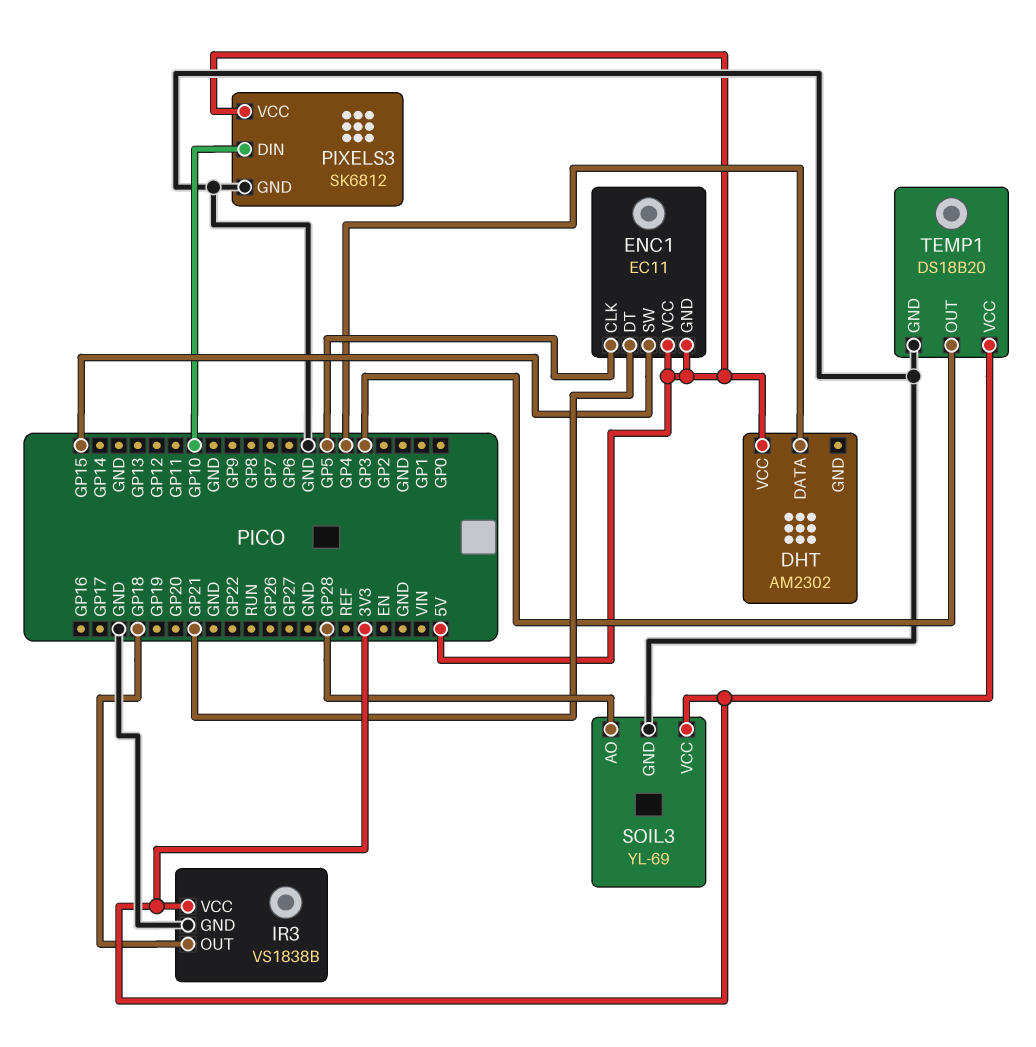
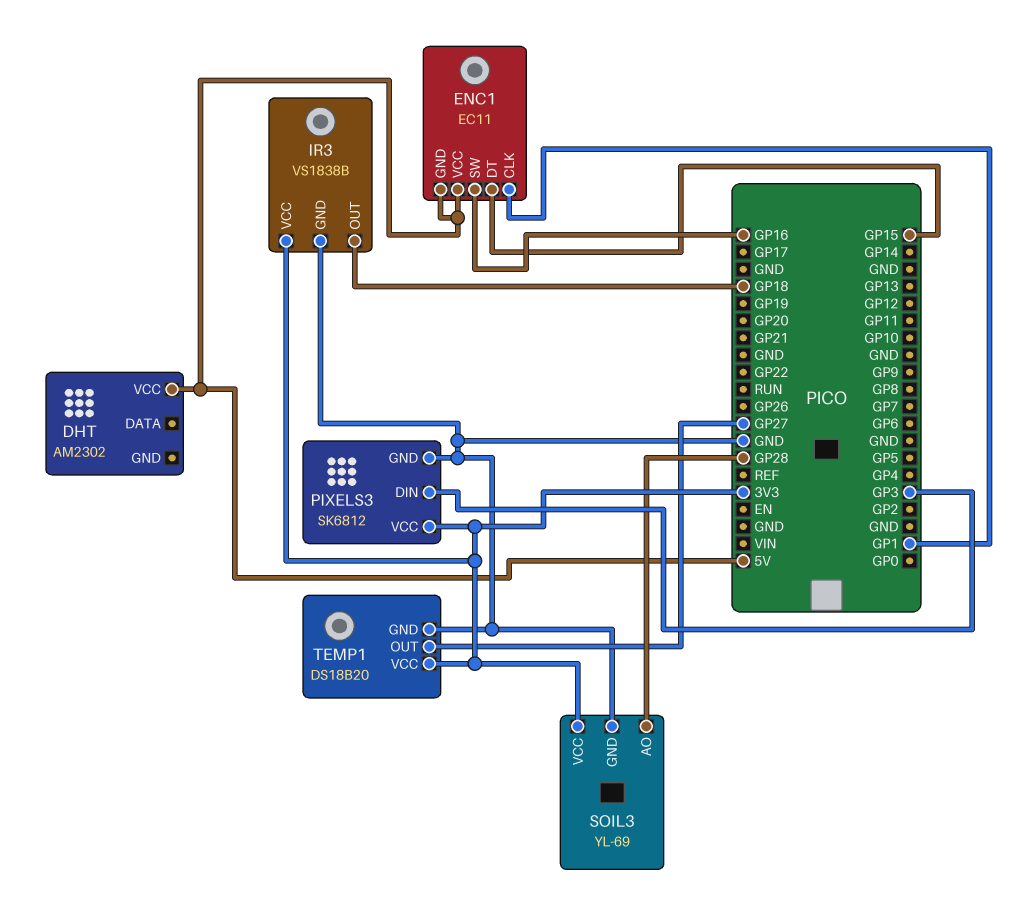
DHT pin DATA: GP4 -> none
ENC1 pin CLK: GP5 -> GP1
ENC1 pin DT: GP21 -> GP15
ENC1 pin SW: GP15 -> GP16
PIXELS3 pin DIN: GP10 -> GP3
PIXELS3 pin VCC: 5V -> 3V3
TEMP1 pin OUT: GP3 -> GP27

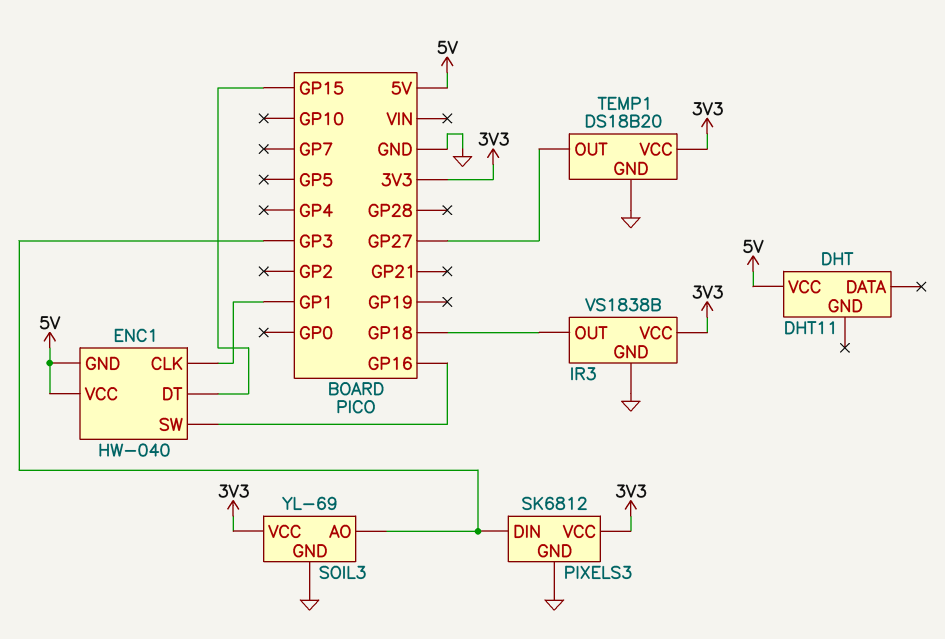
DHT: AM2302 -> DHT11
ENC1: EC11 -> HW-040
SOIL3 pin AO: GP28 -> GP3

